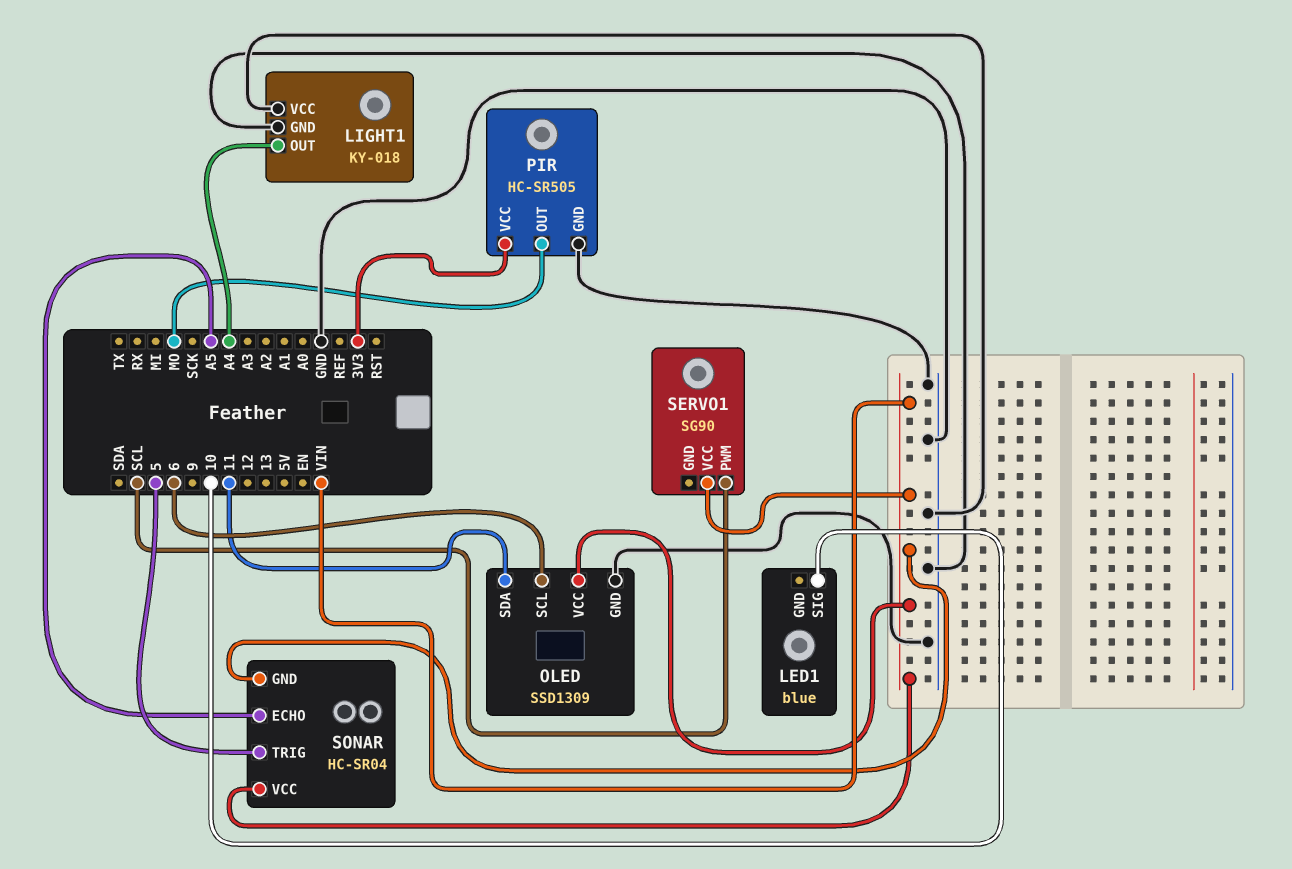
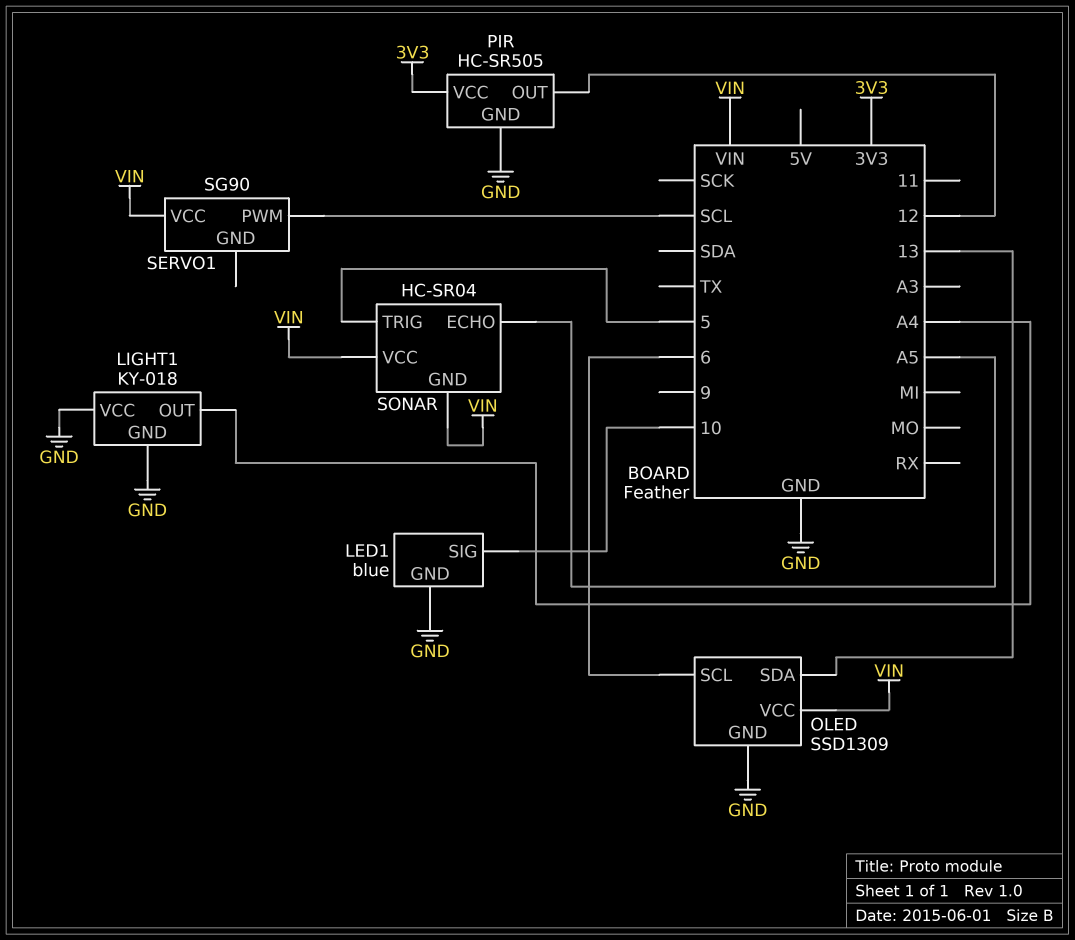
LED1 pin GND: none -> GND
OLED pin SDA: 11 -> 13
PIR pin OUT: MO -> 12

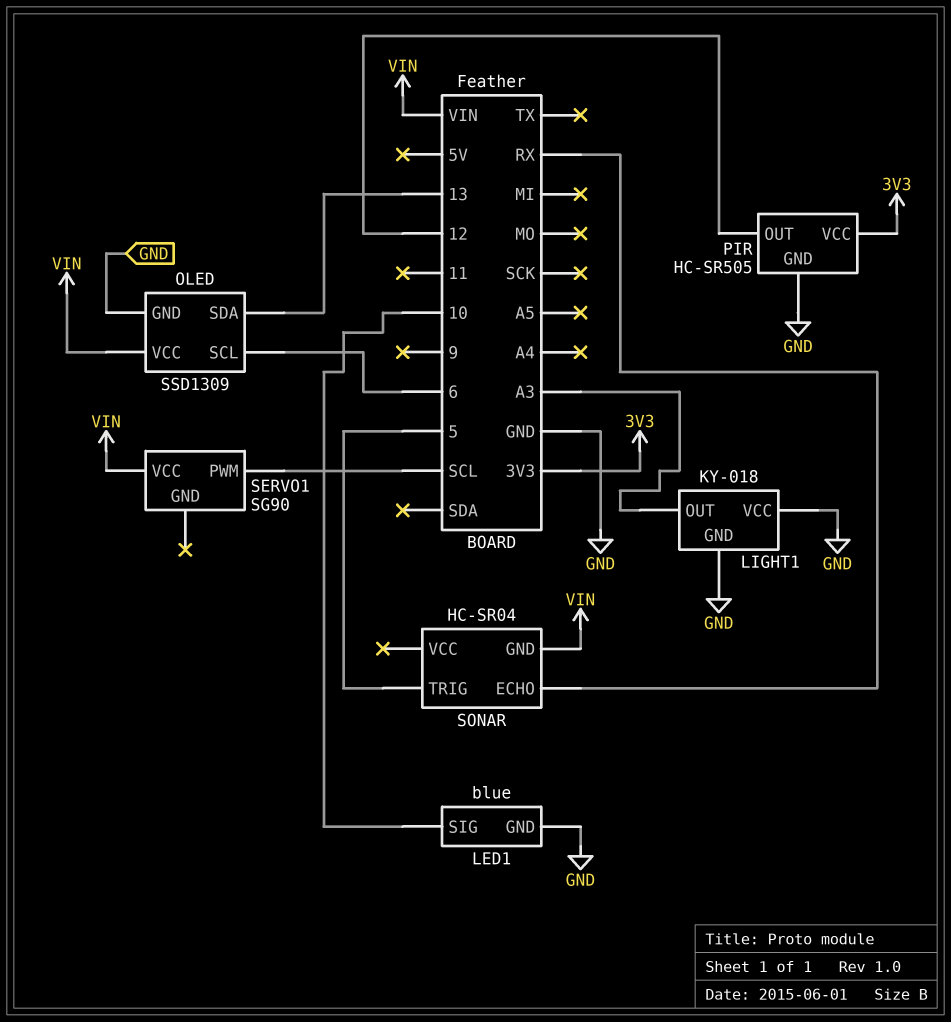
LIGHT1 pin OUT: A4 -> A3
SONAR pin ECHO: A5 -> RX
SONAR pin VCC: VIN -> none

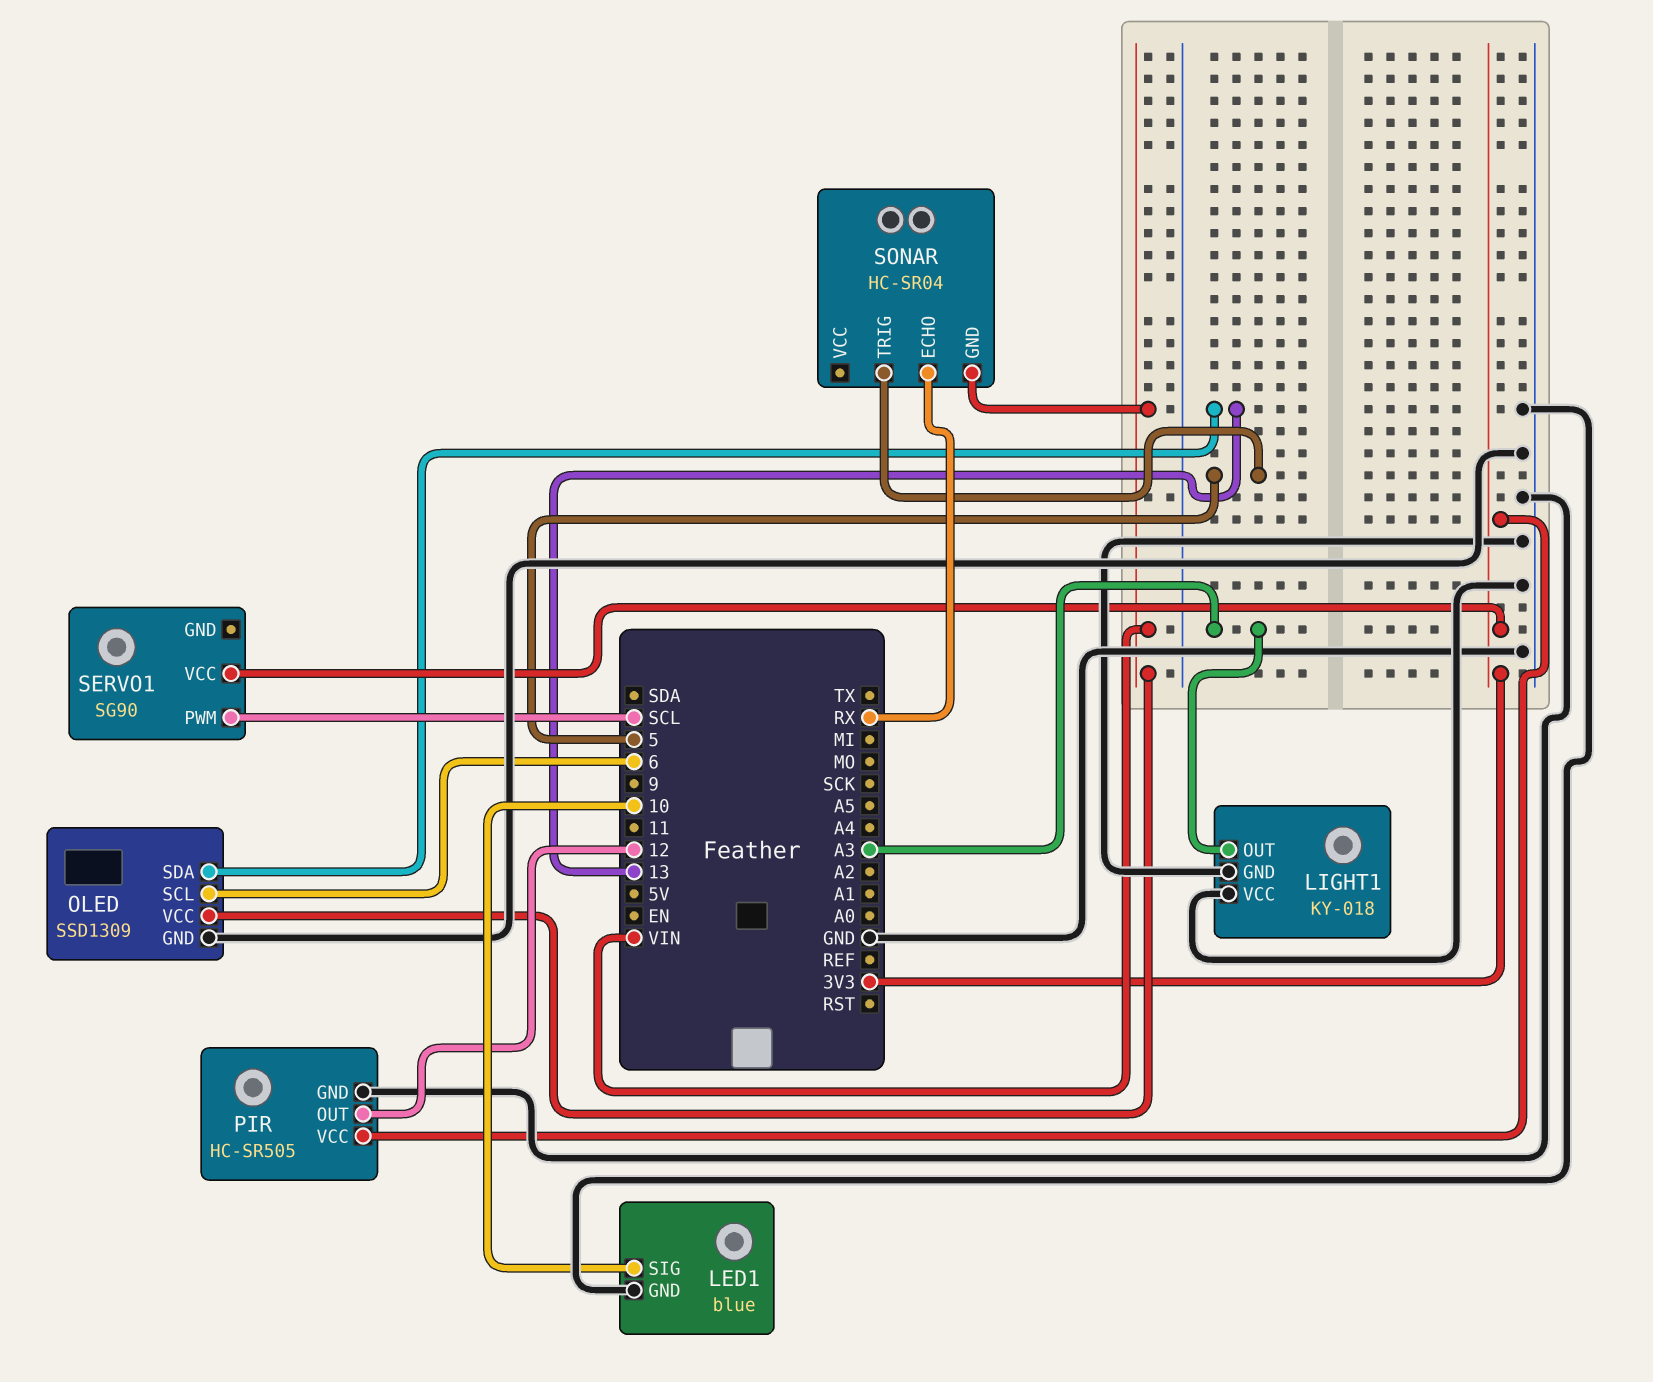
SERVO1 pin VCC: VIN -> 3V3

